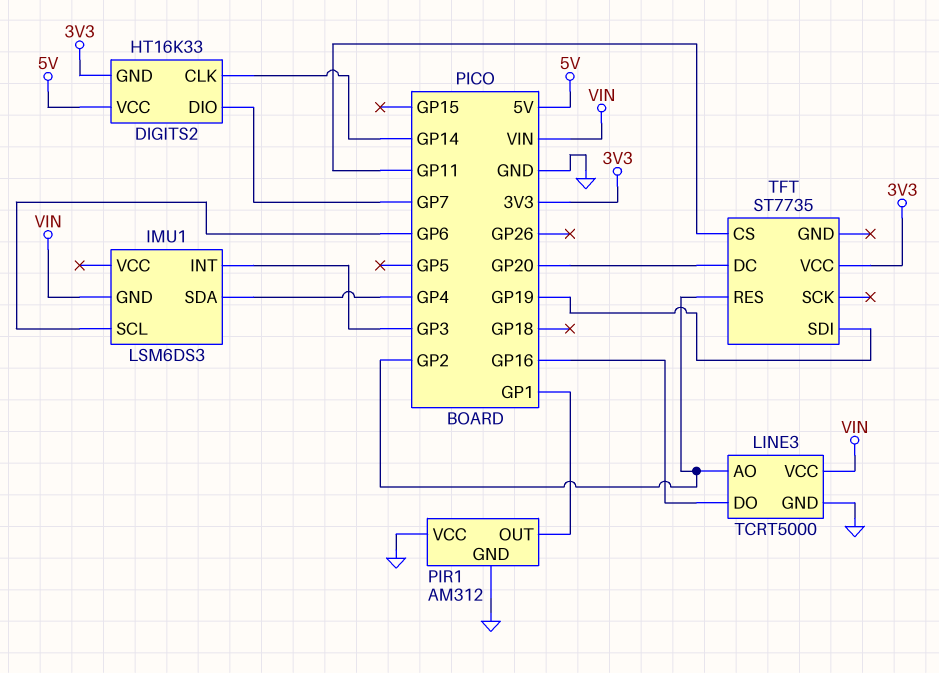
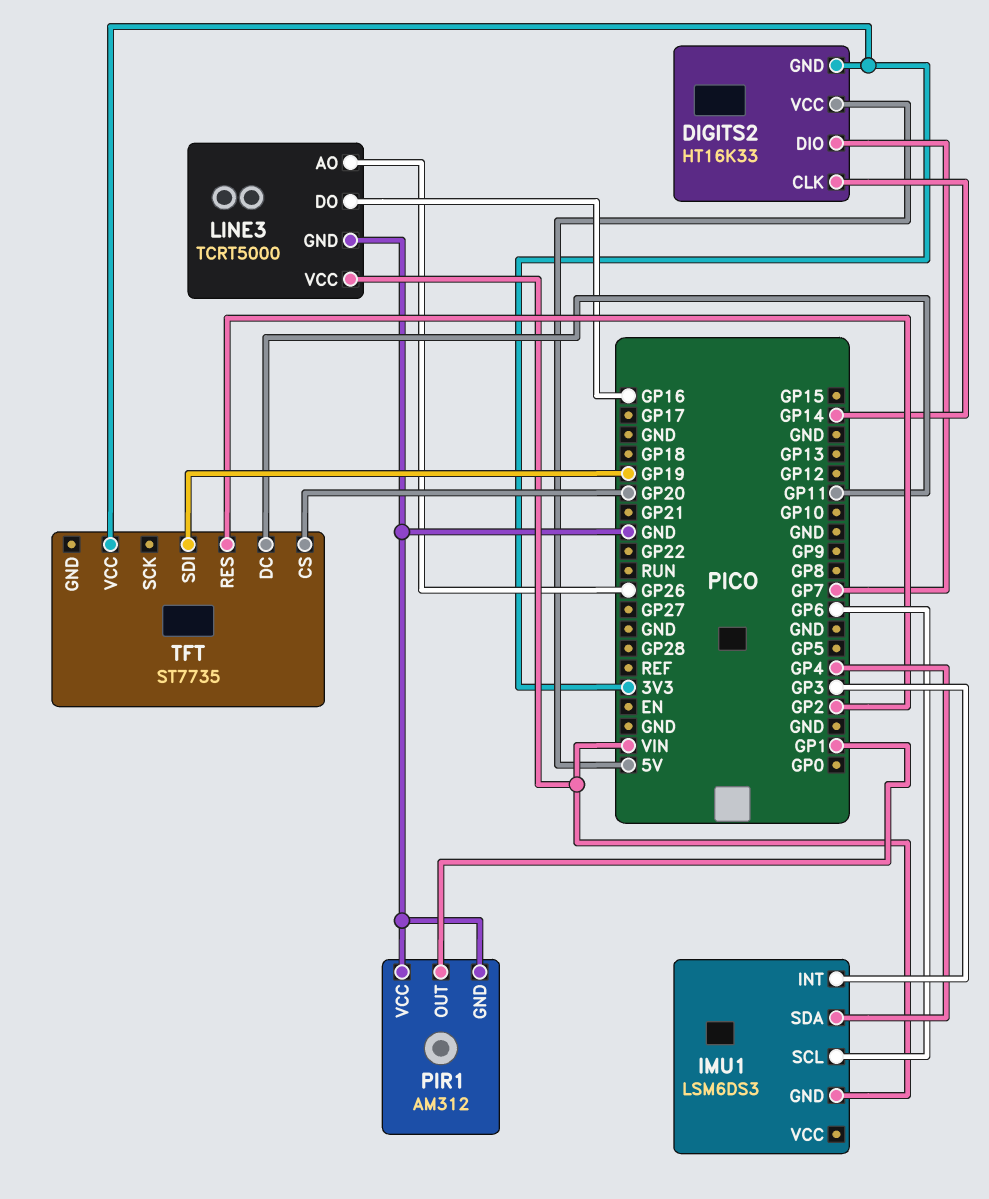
LINE3 pin AO: GP2 -> GP26
TFT pin CS: GP11 -> GP20
TFT pin DC: GP20 -> GP11

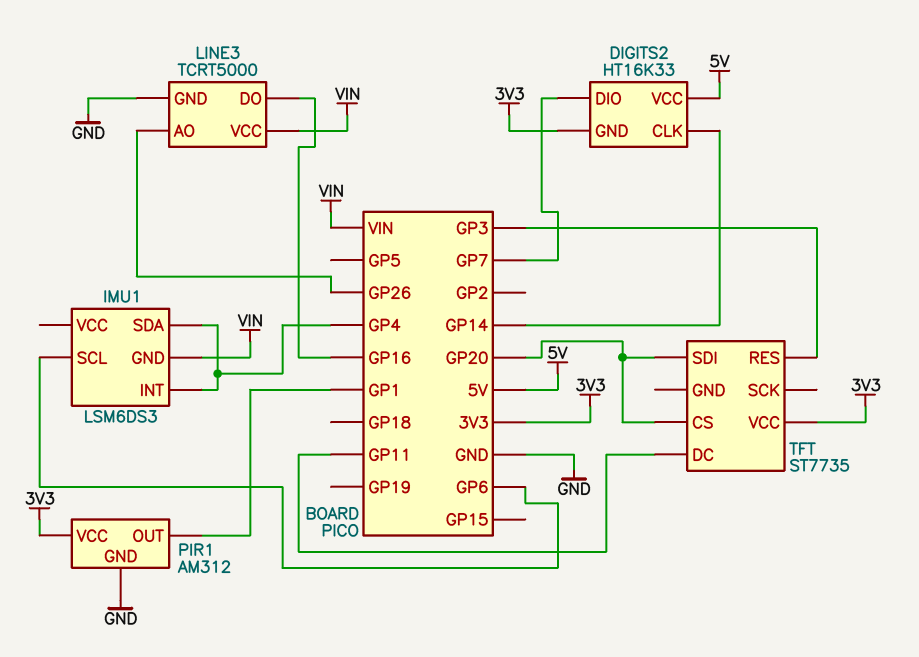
IMU1 pin INT: GP3 -> GP4
PIR1 pin VCC: GND -> 3V3
TFT pin RES: GP2 -> GP3
TFT pin SDI: GP19 -> GP20

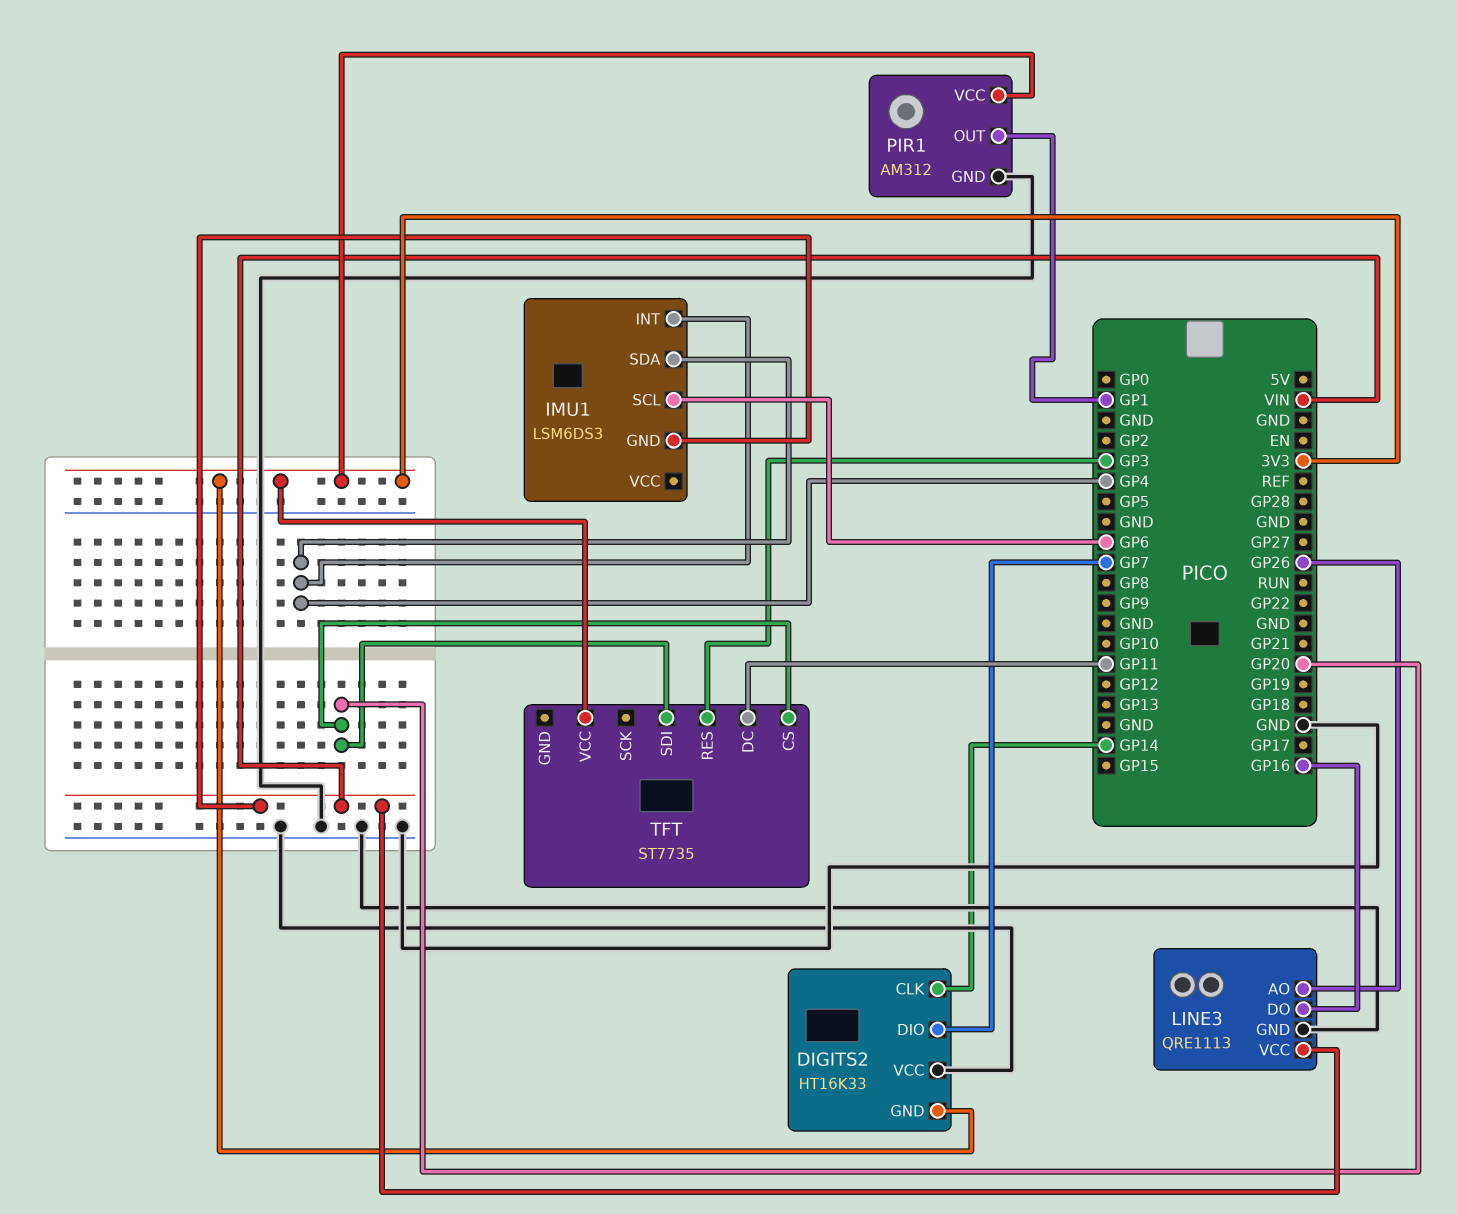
DIGITS2 pin VCC: 5V -> GND
LINE3: TCRT5000 -> QRE1113

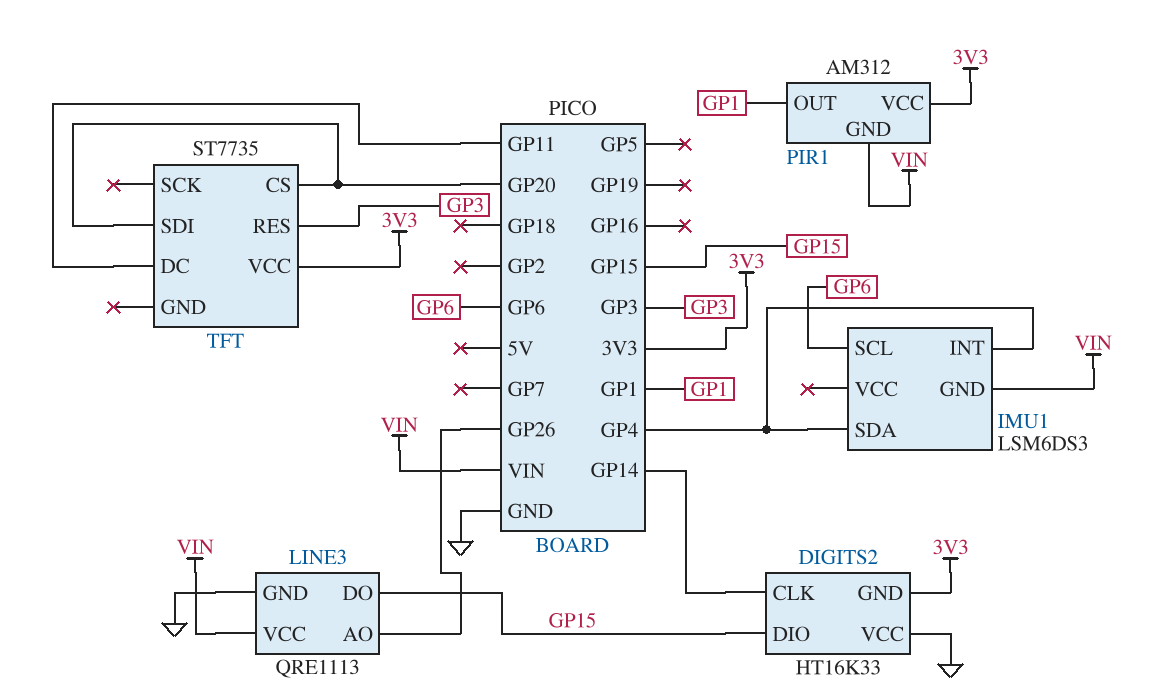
DIGITS2 pin DIO: GP7 -> GP15
LINE3 pin DO: GP16 -> GP15
PIR1 pin GND: GND -> VIN

